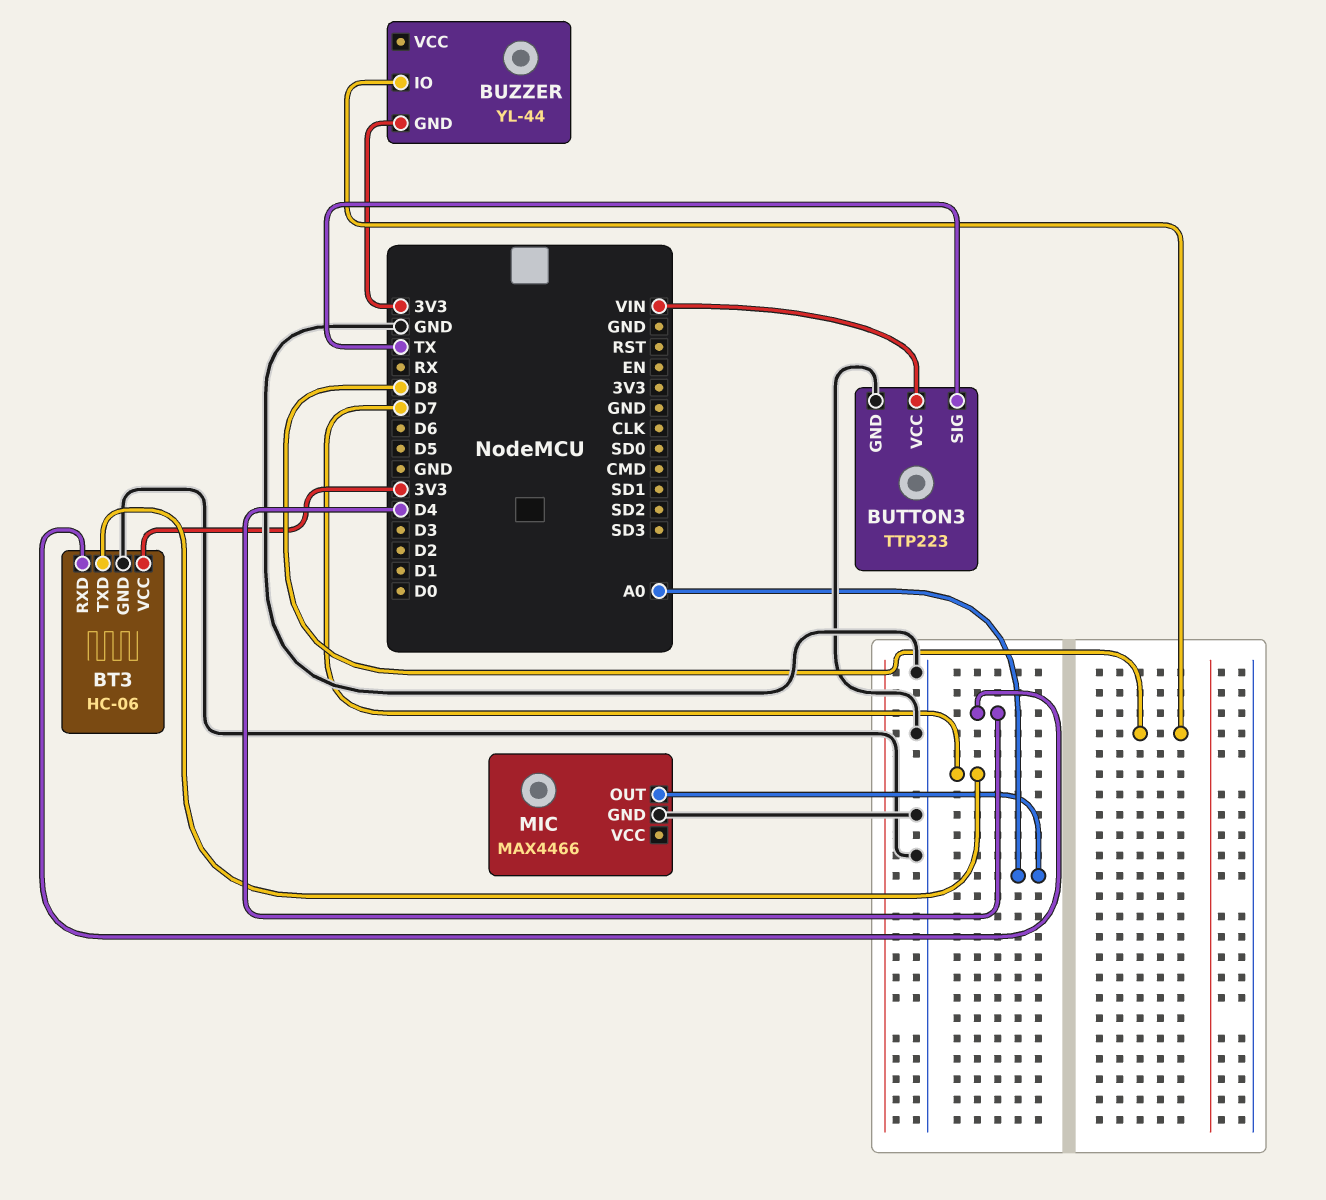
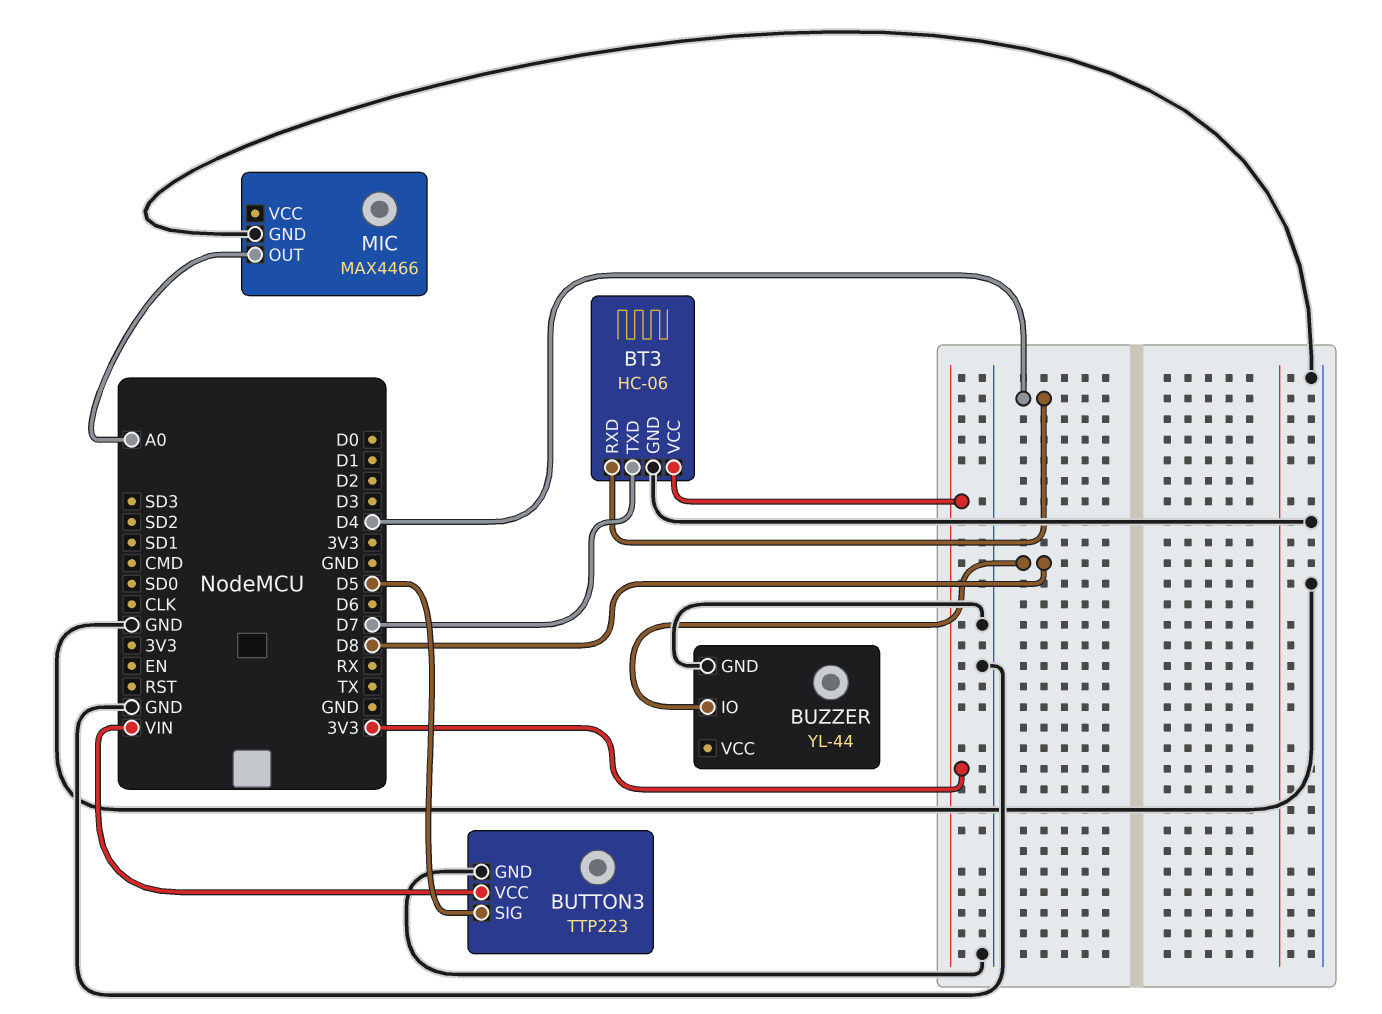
BUTTON3 pin SIG: TX -> D5
BUZZER pin GND: 3V3 -> GND

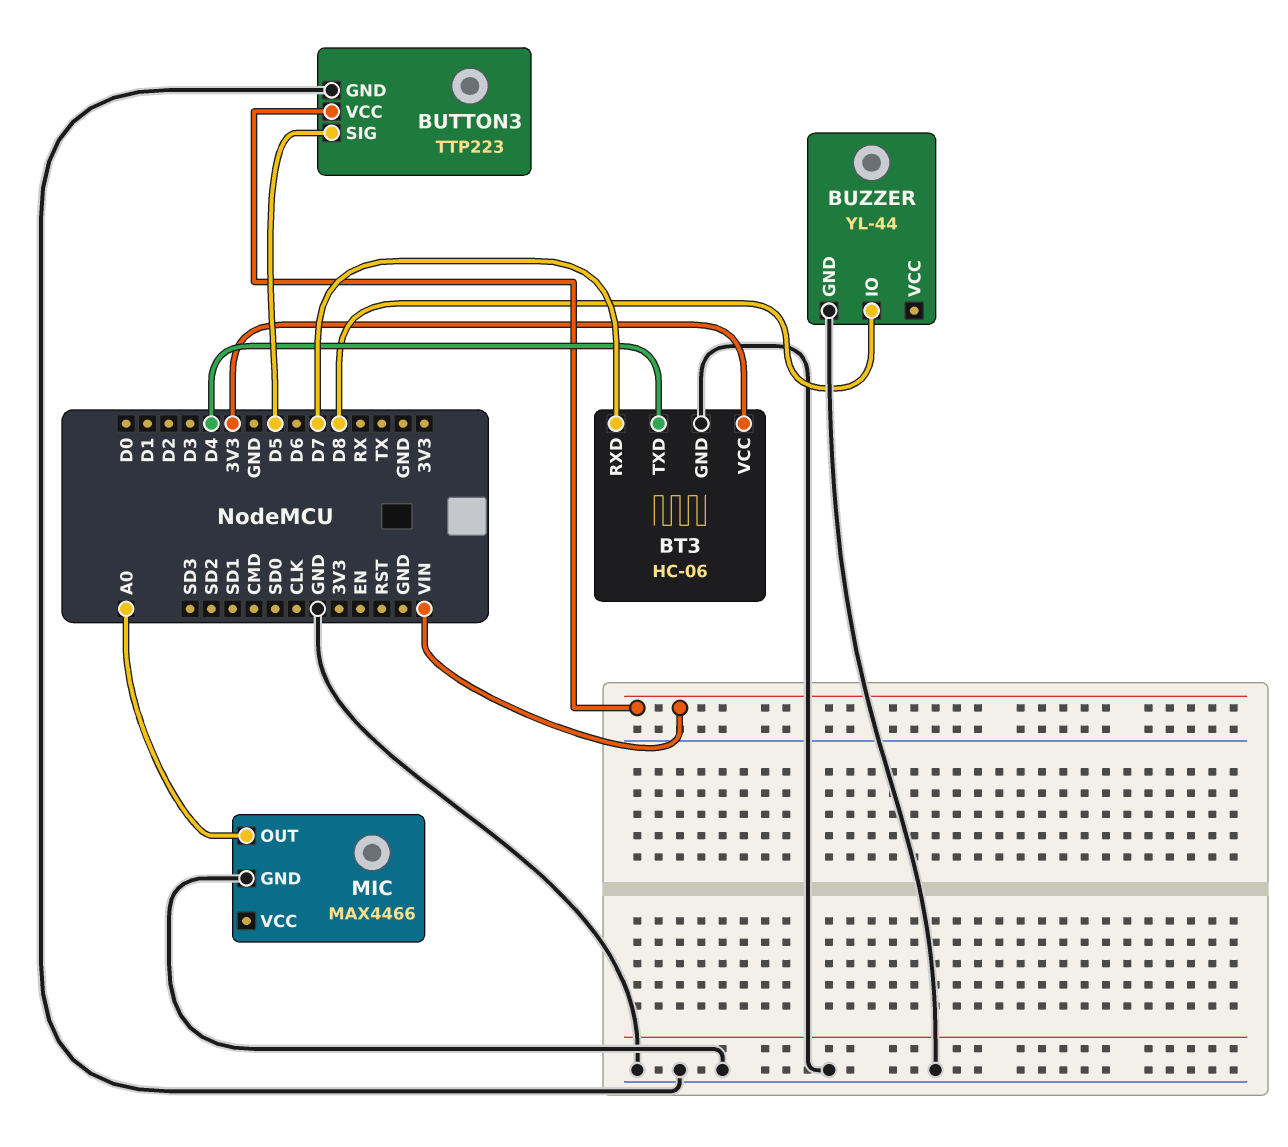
BT3 pin RXD: D4 -> D7
BT3 pin TXD: D7 -> D4

